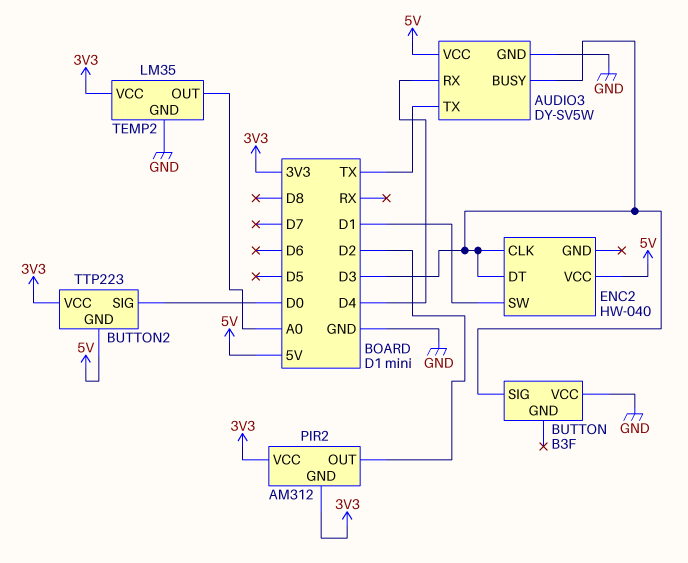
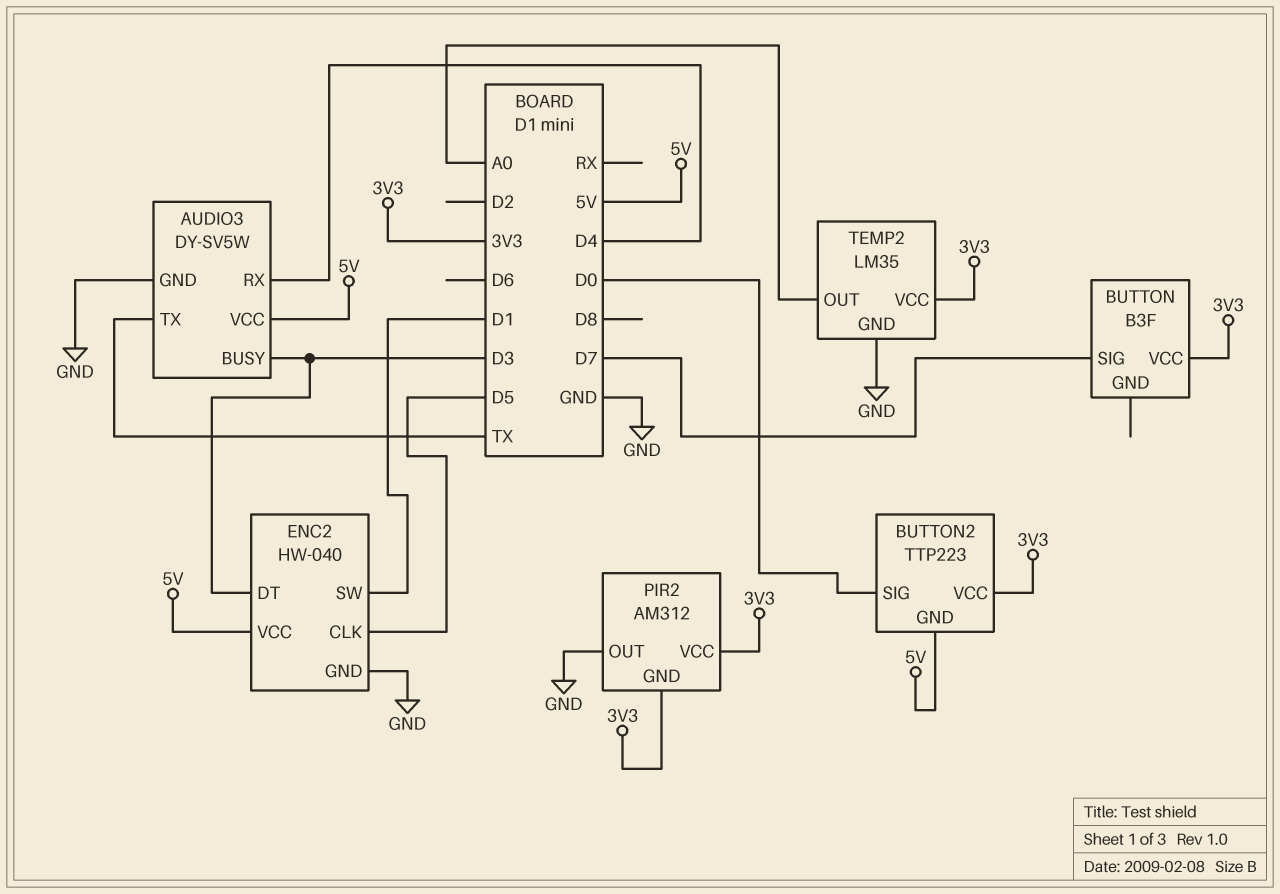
BUTTON pin SIG: D3 -> D7
BUTTON pin VCC: GND -> 3V3
ENC2 pin CLK: D3 -> D5
ENC2 pin GND: none -> GND
PIR2 pin OUT: D2 -> GND

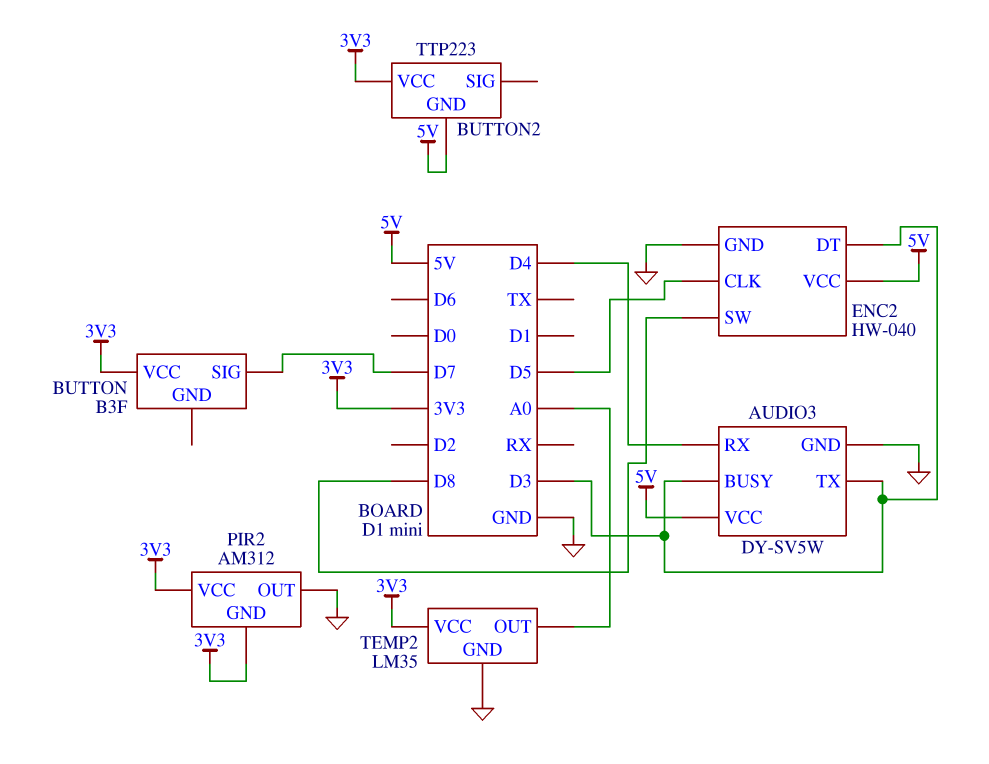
AUDIO3 pin TX: TX -> D3
BUTTON2 pin SIG: D0 -> none
ENC2 pin SW: D1 -> D8

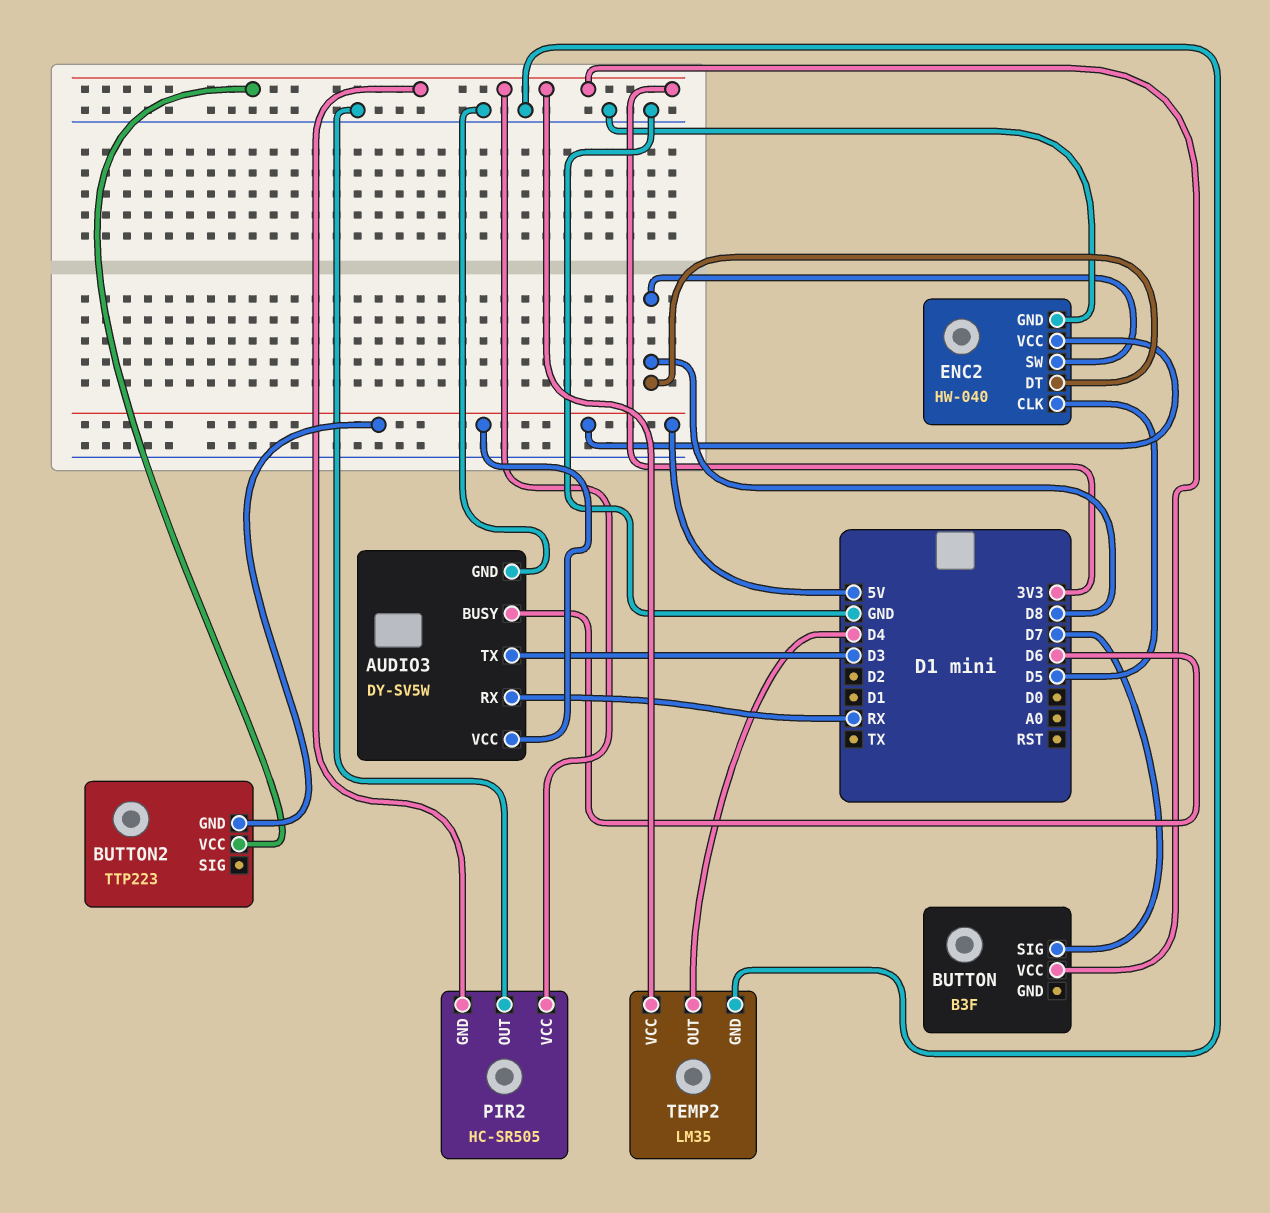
AUDIO3 pin BUSY: D3 -> D6
AUDIO3 pin RX: D4 -> RX
ENC2 pin DT: D3 -> D8
PIR2: AM312 -> HC-SR505
TEMP2 pin OUT: A0 -> D4

